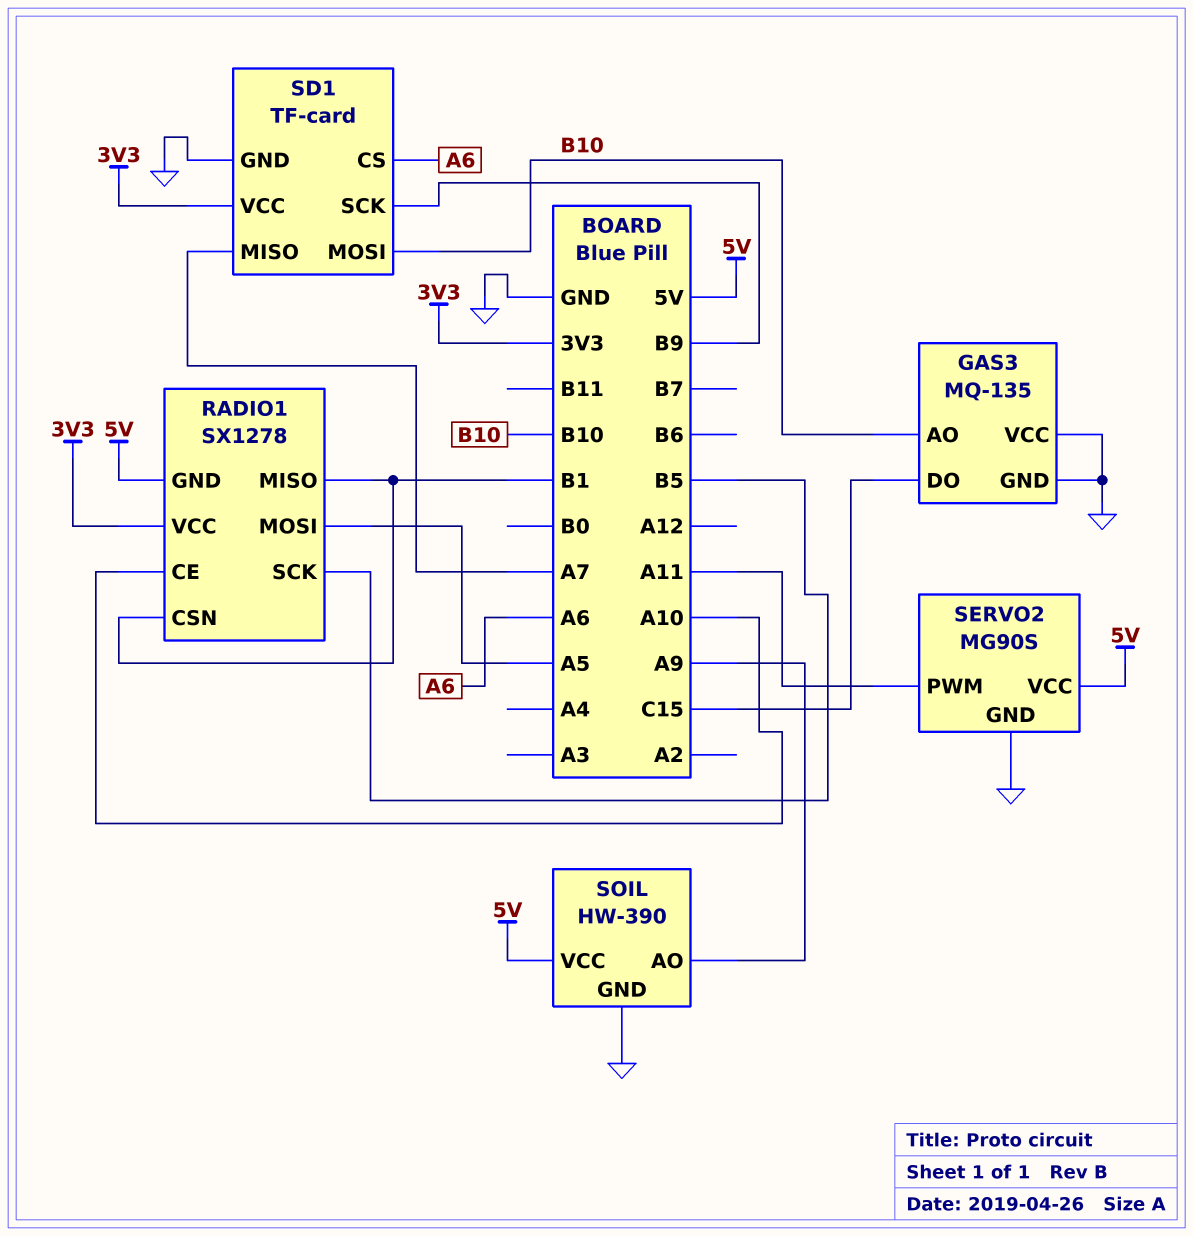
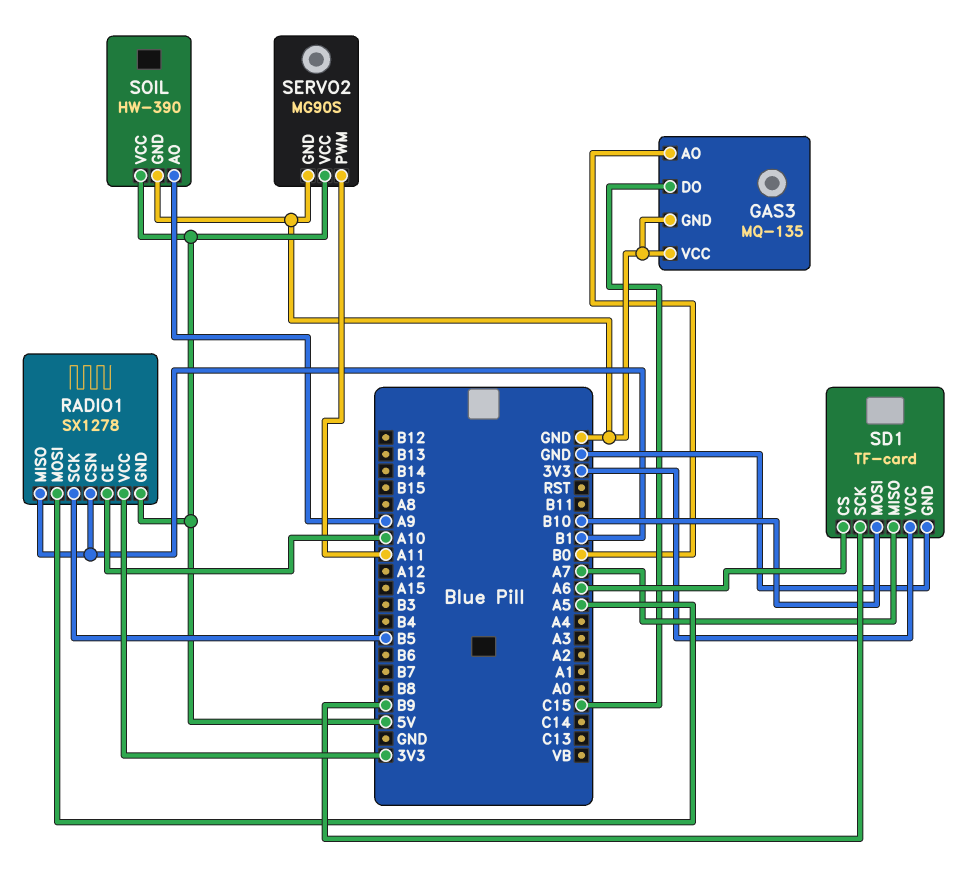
GAS3 pin AO: B10 -> B0

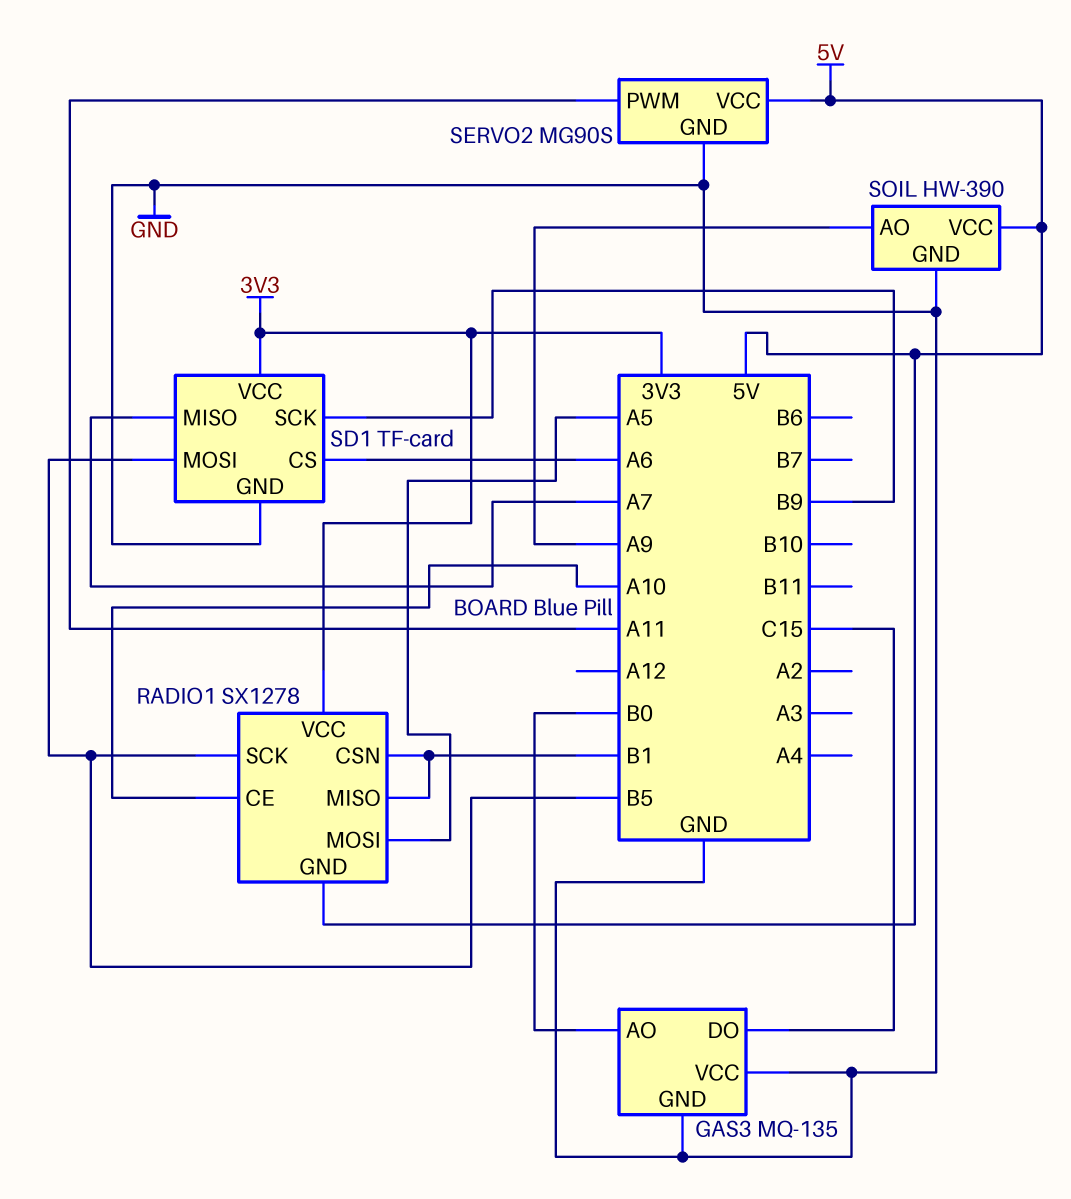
SD1 pin MOSI: B10 -> B5

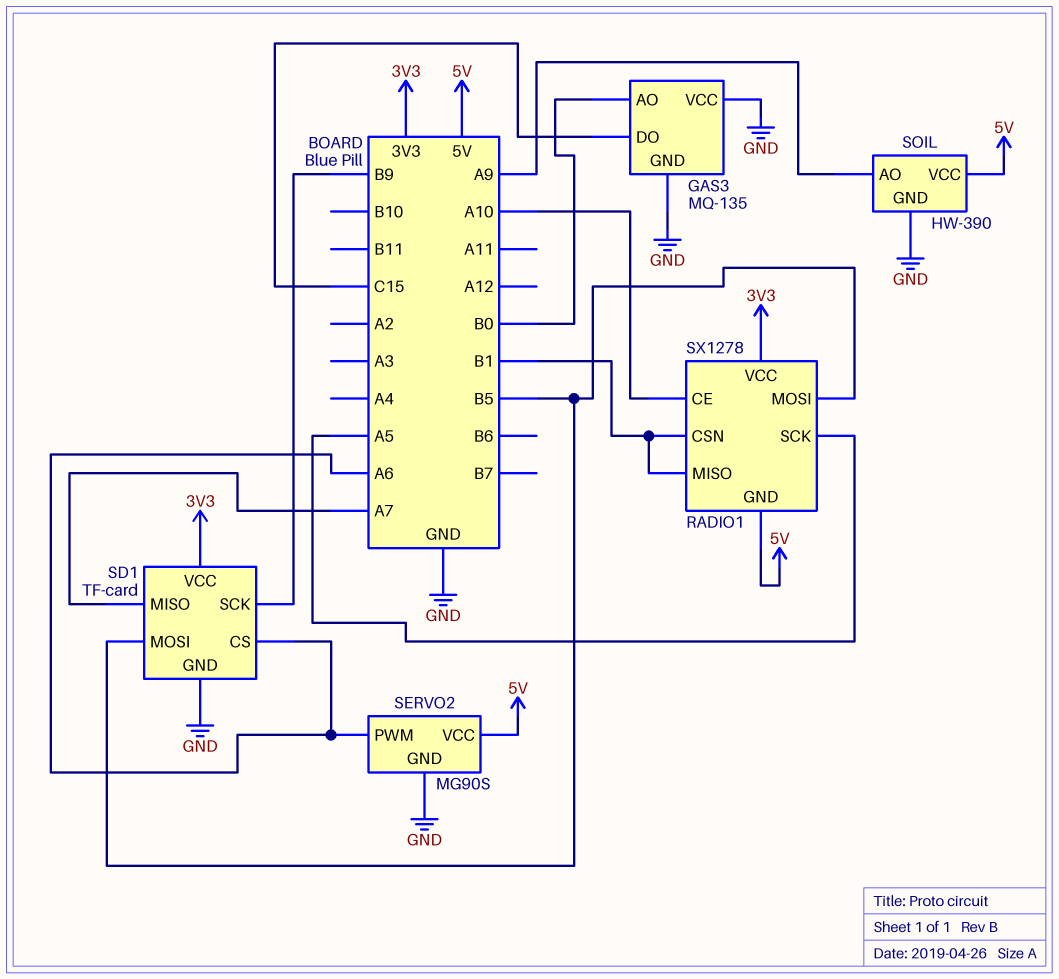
RADIO1 pin MOSI: A5 -> B5
RADIO1 pin SCK: B5 -> A5
SERVO2 pin PWM: A11 -> A6

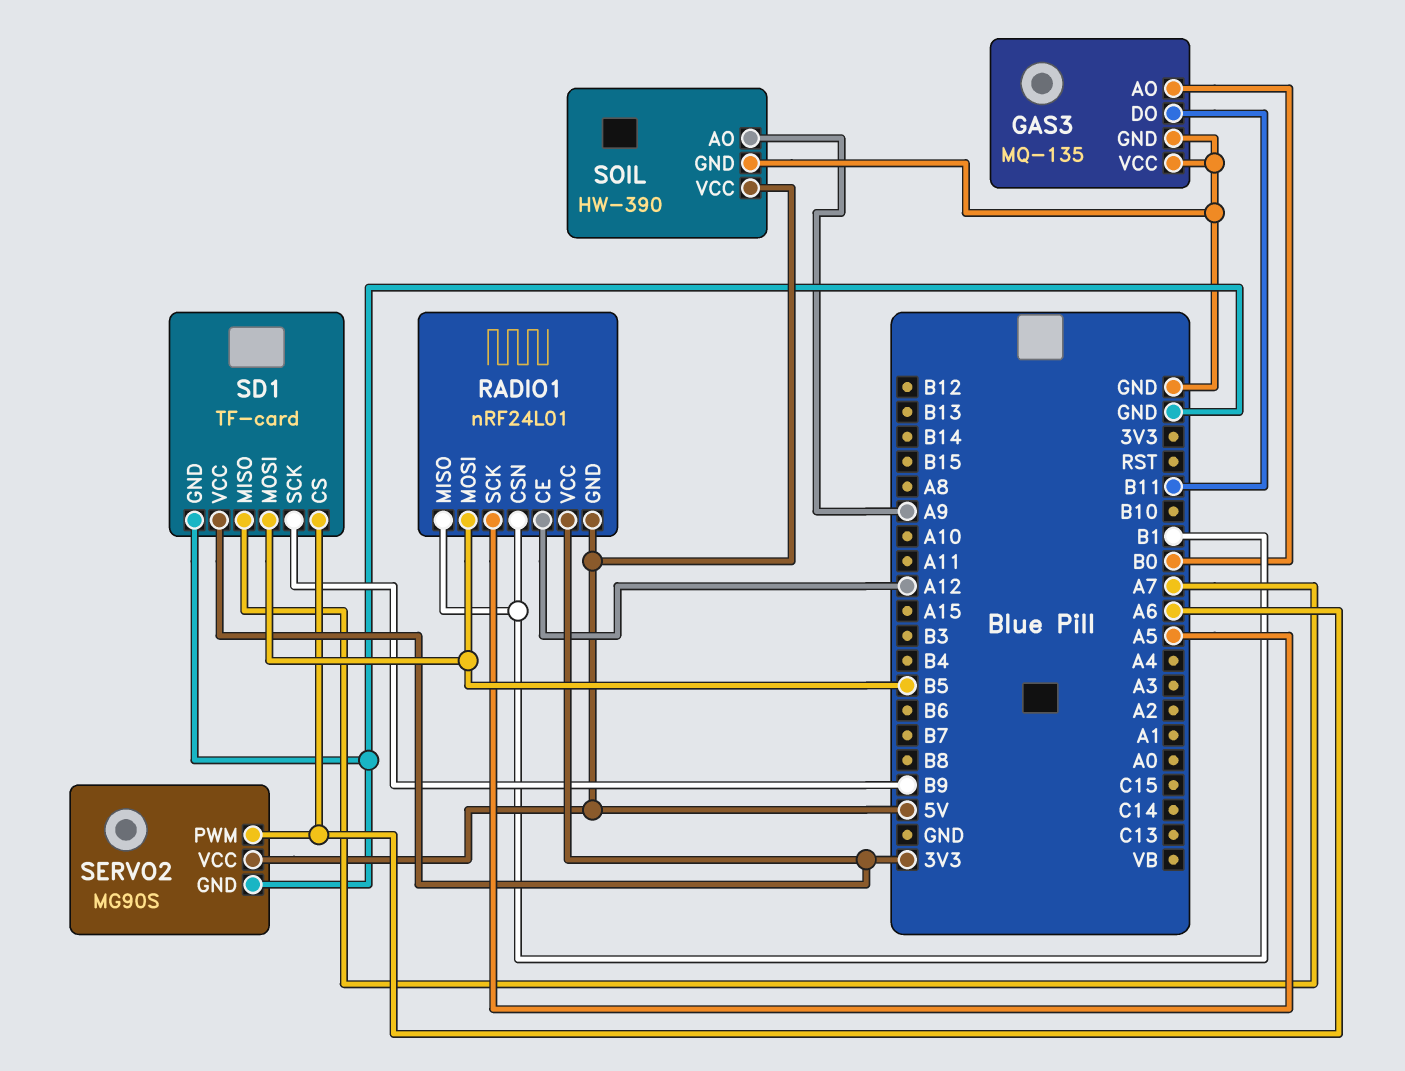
GAS3 pin DO: C15 -> B11
RADIO1: SX1278 -> nRF24L01
RADIO1 pin CE: A10 -> A12

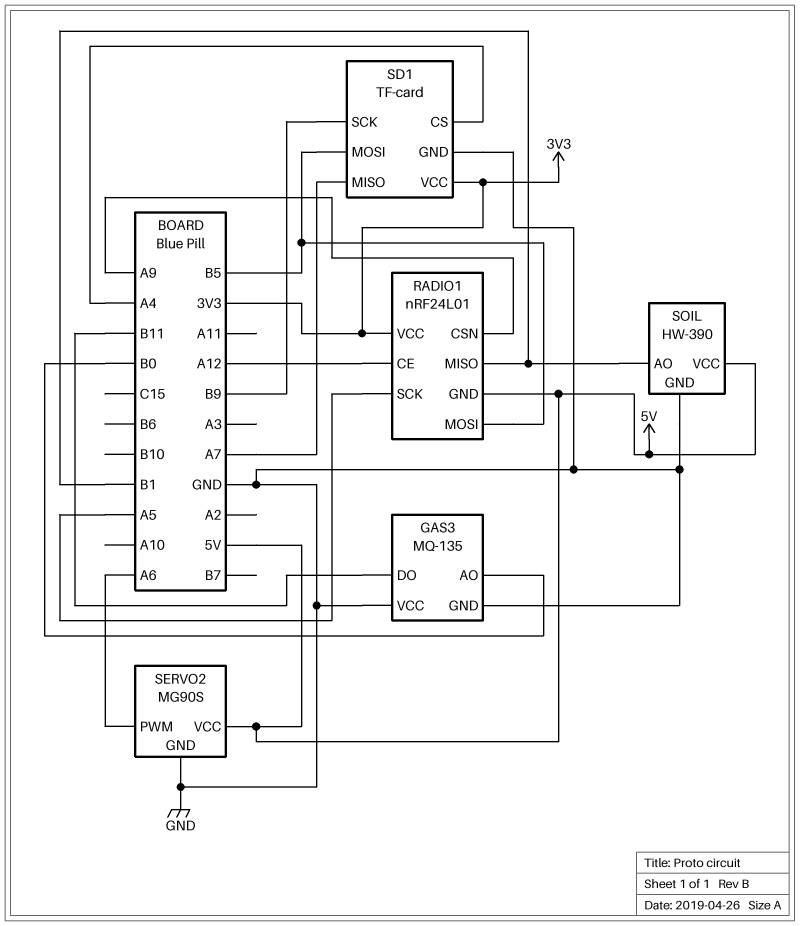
RADIO1 pin CSN: B1 -> A9
SD1 pin CS: A6 -> A4
SOIL pin AO: A9 -> B1

